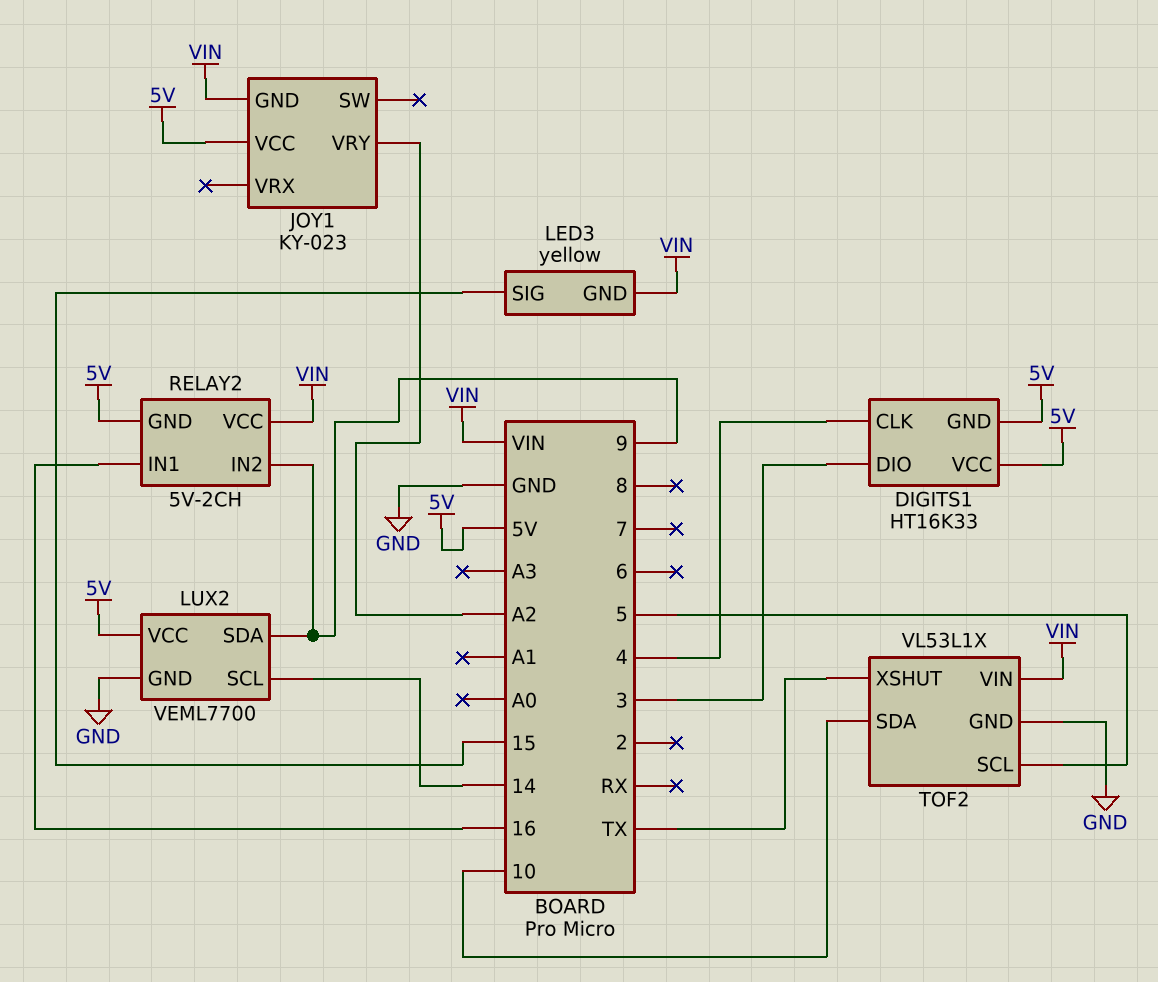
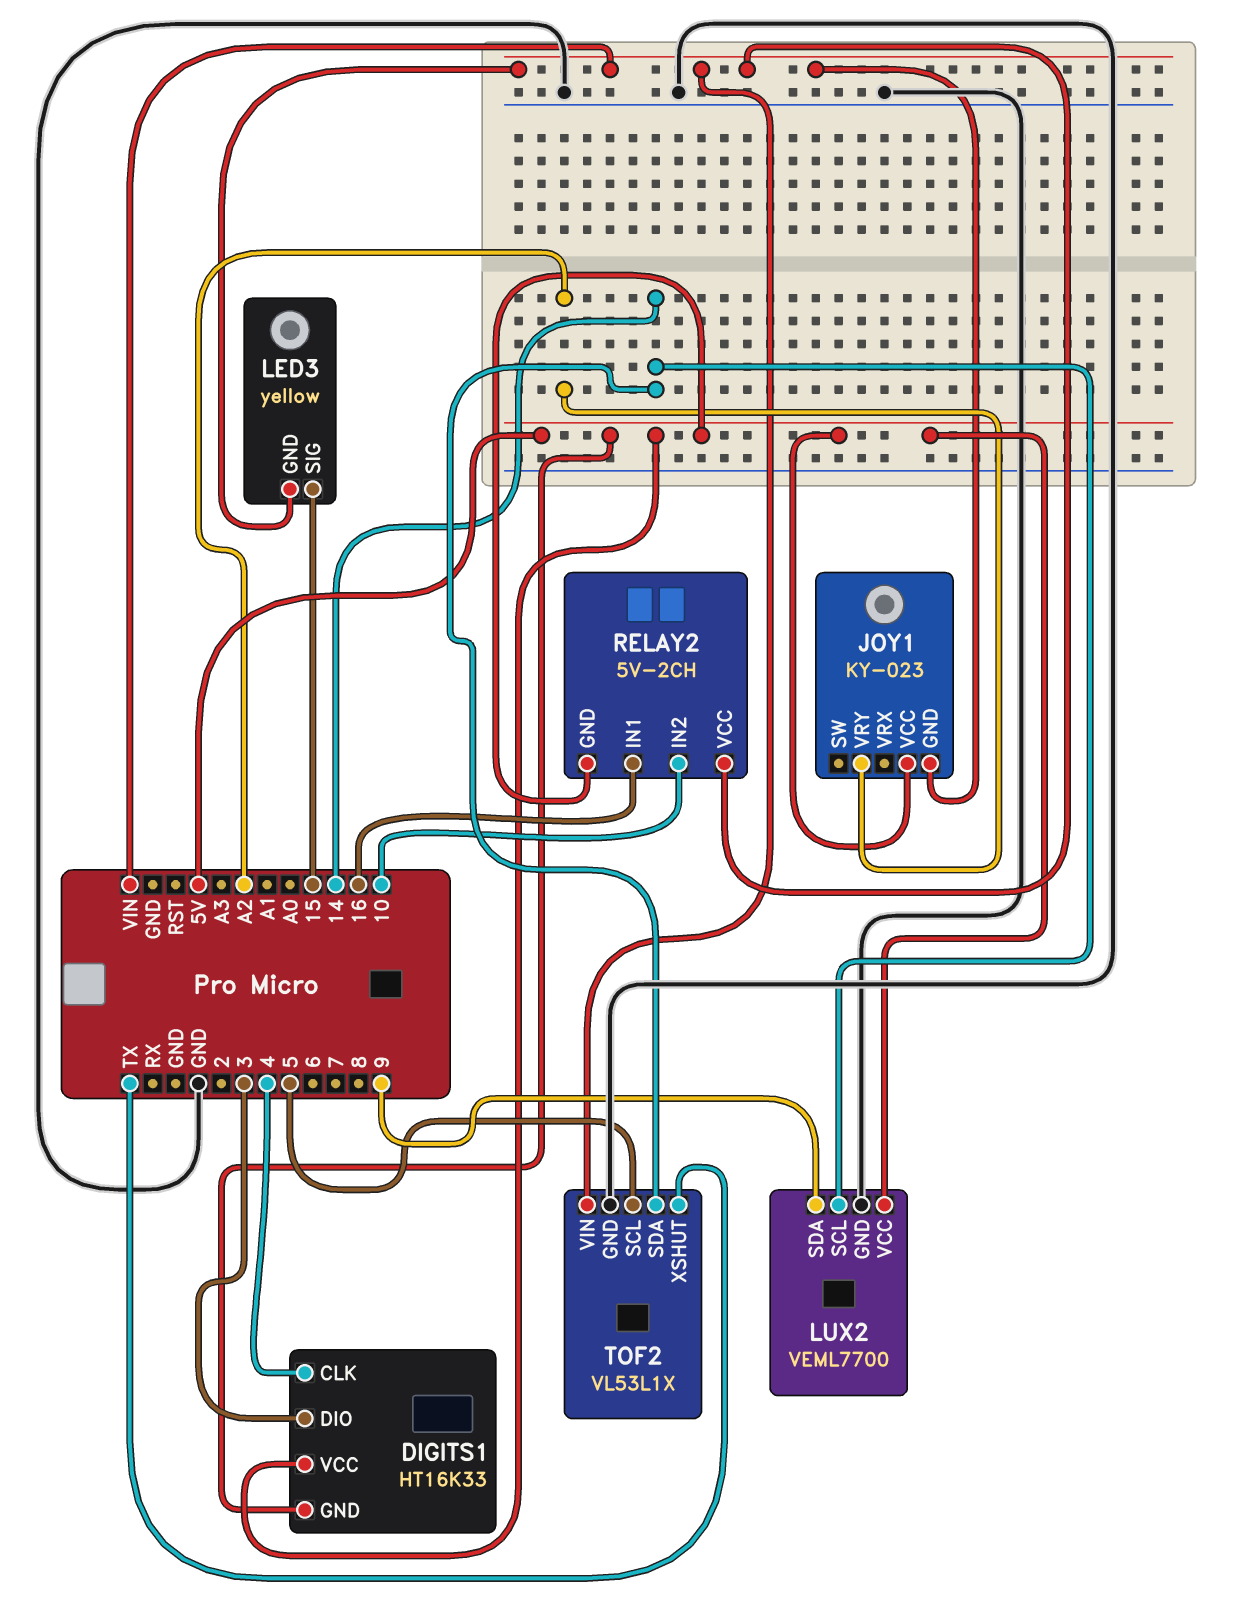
RELAY2 pin IN2: 9 -> 10
TOF2 pin SDA: 10 -> 14

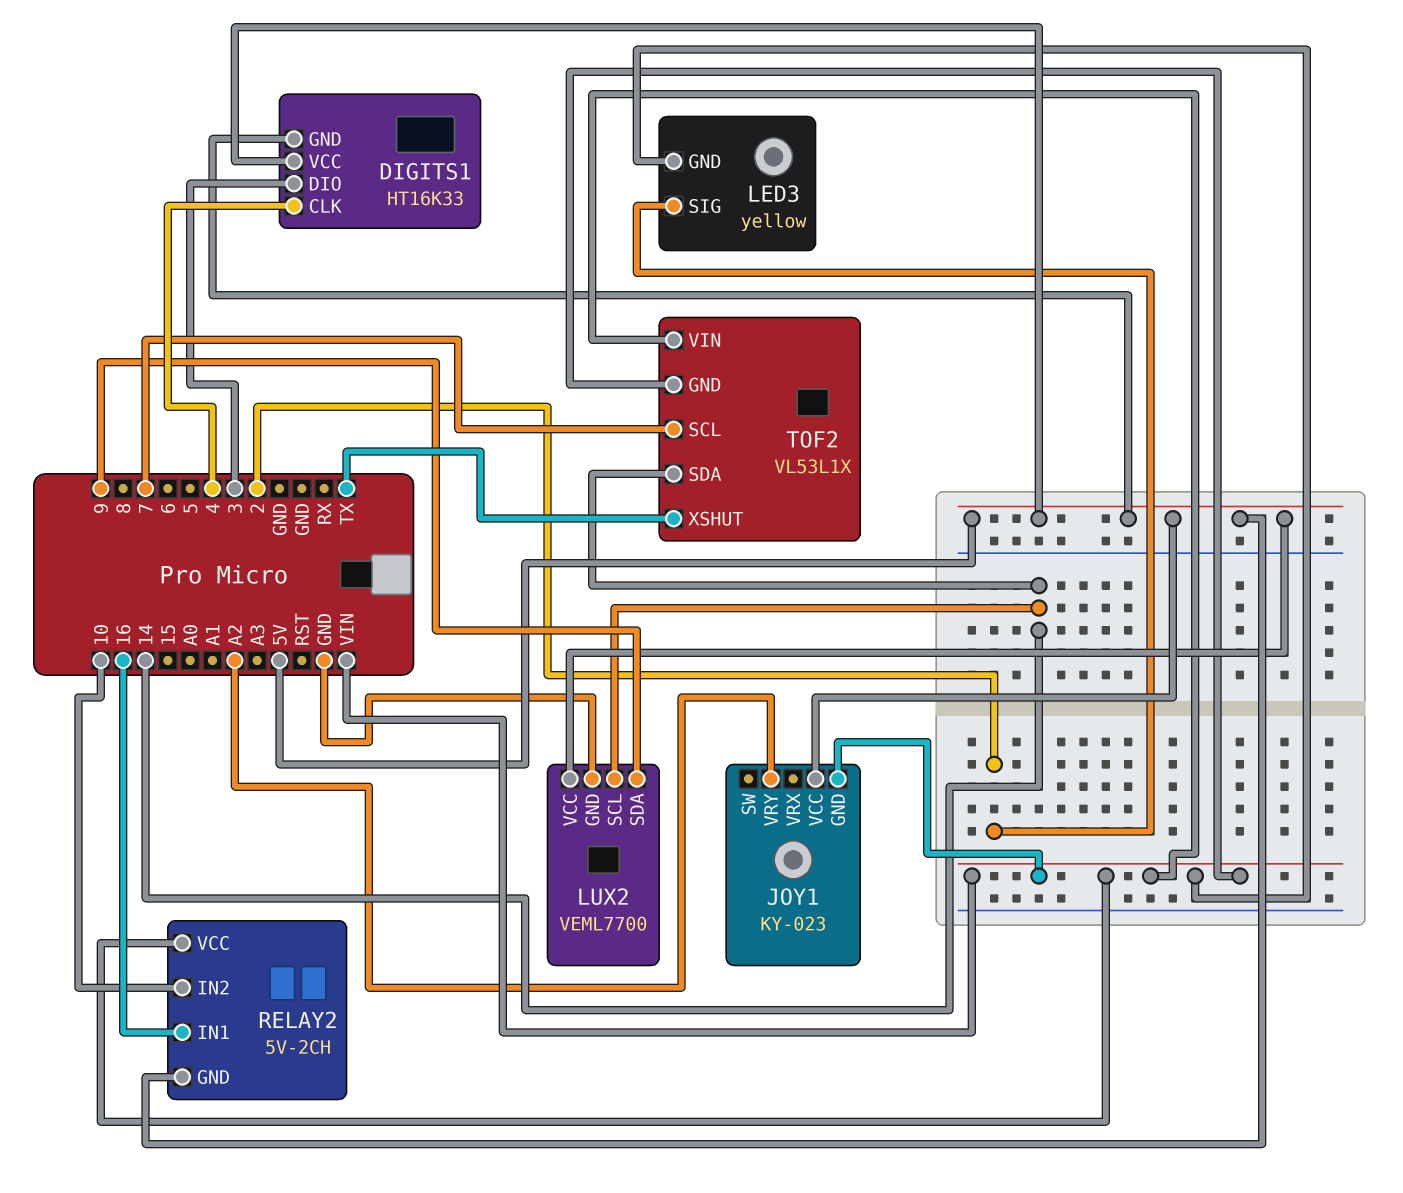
LED3 pin SIG: 15 -> 2
TOF2 pin GND: GND -> VIN
TOF2 pin SCL: 5 -> 7

